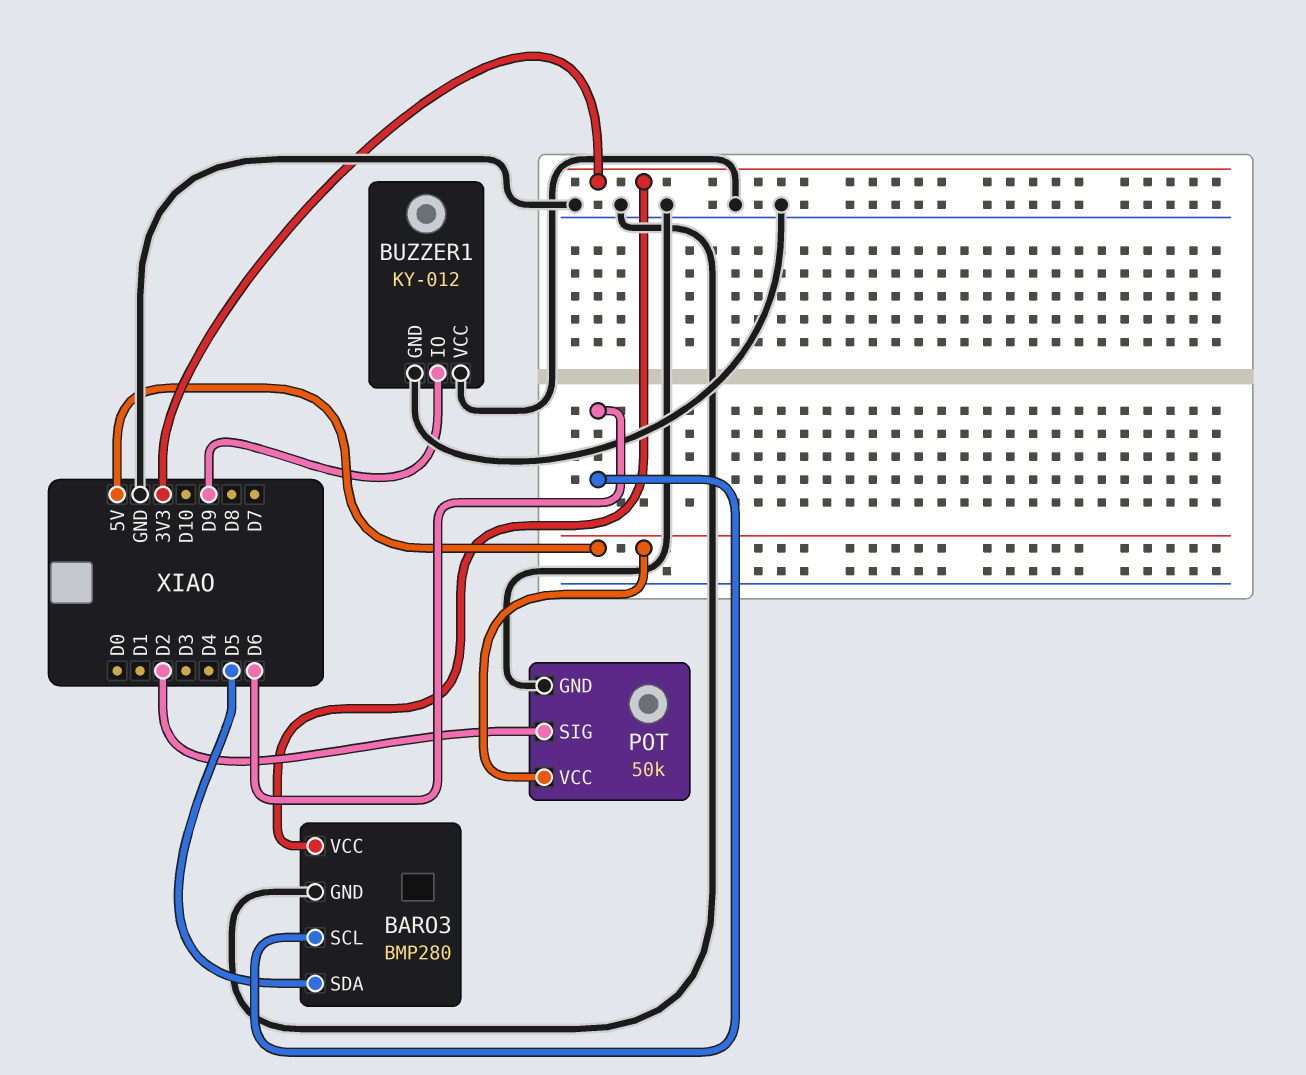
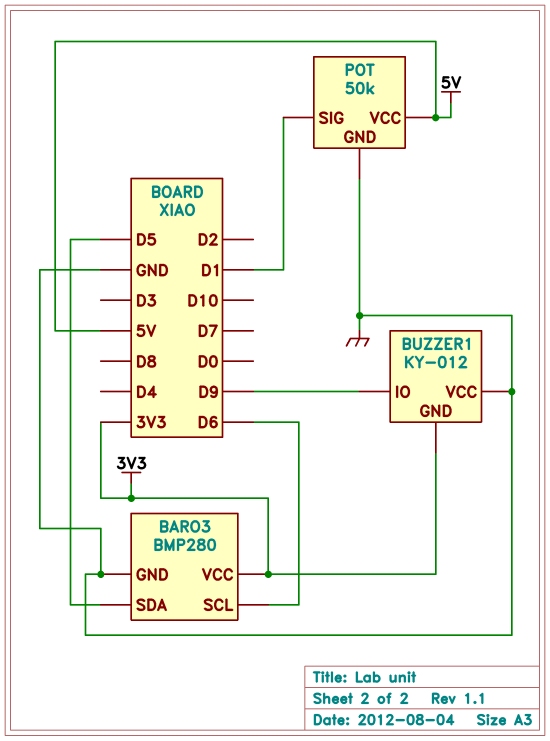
BUZZER1 pin GND: GND -> 3V3
POT pin SIG: D2 -> D1

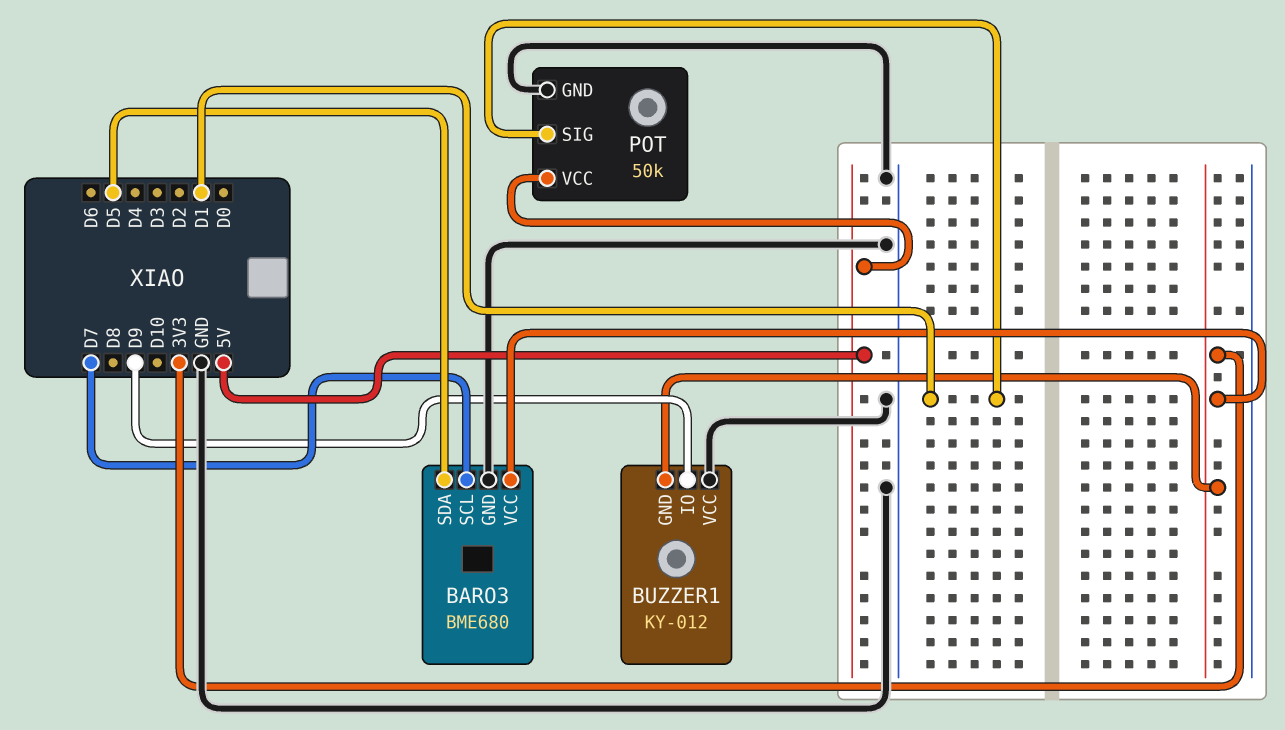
BARO3: BMP280 -> BME680
BARO3 pin SCL: D6 -> D7

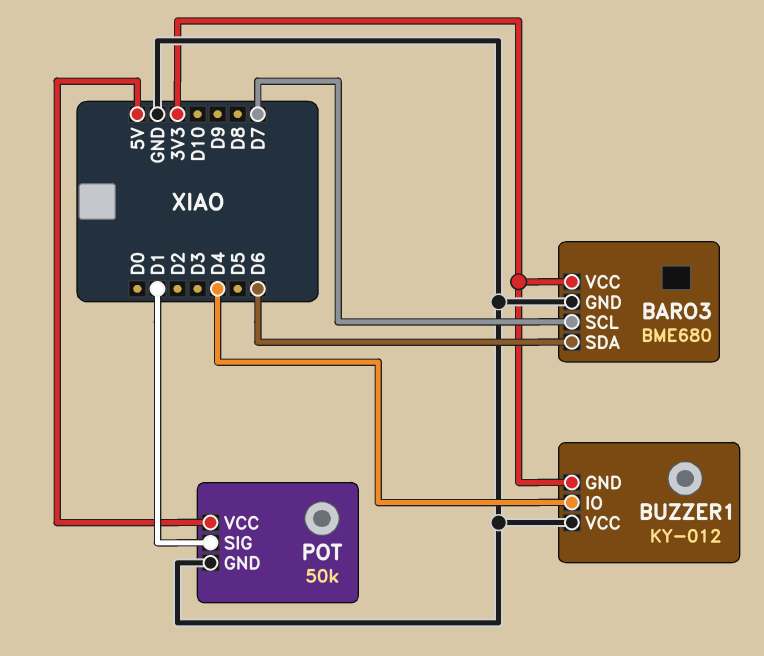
BARO3 pin SDA: D5 -> D6
BUZZER1 pin IO: D9 -> D4

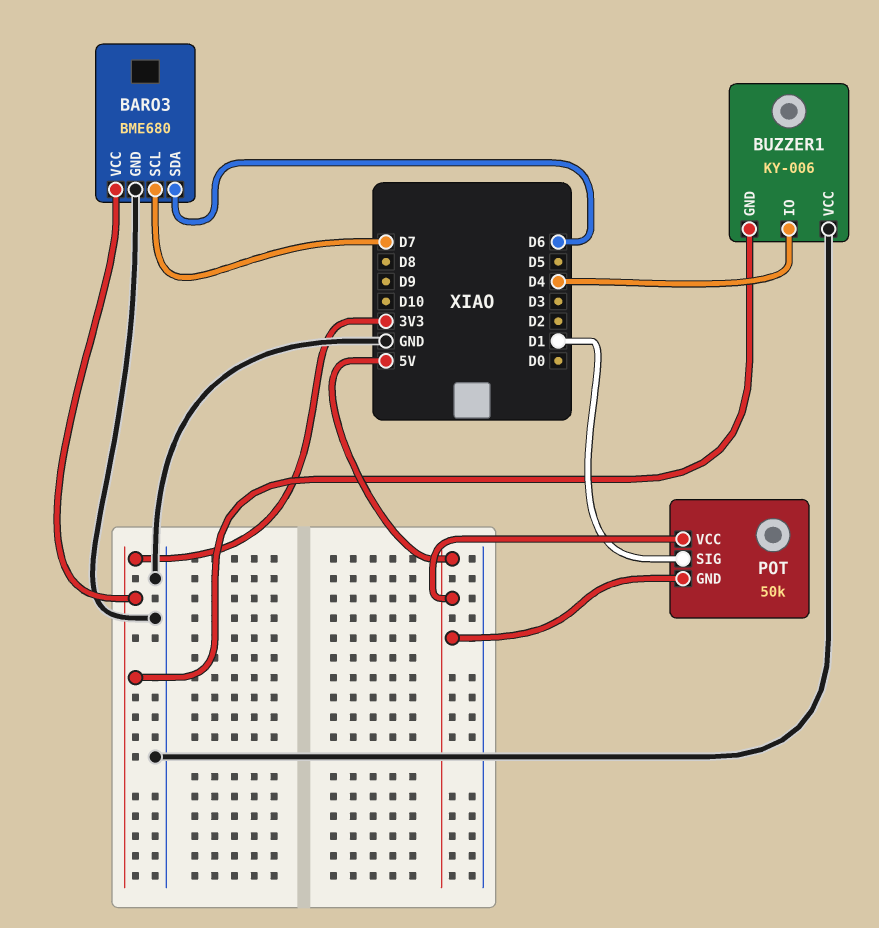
BUZZER1: KY-012 -> KY-006
POT pin GND: GND -> 5V

